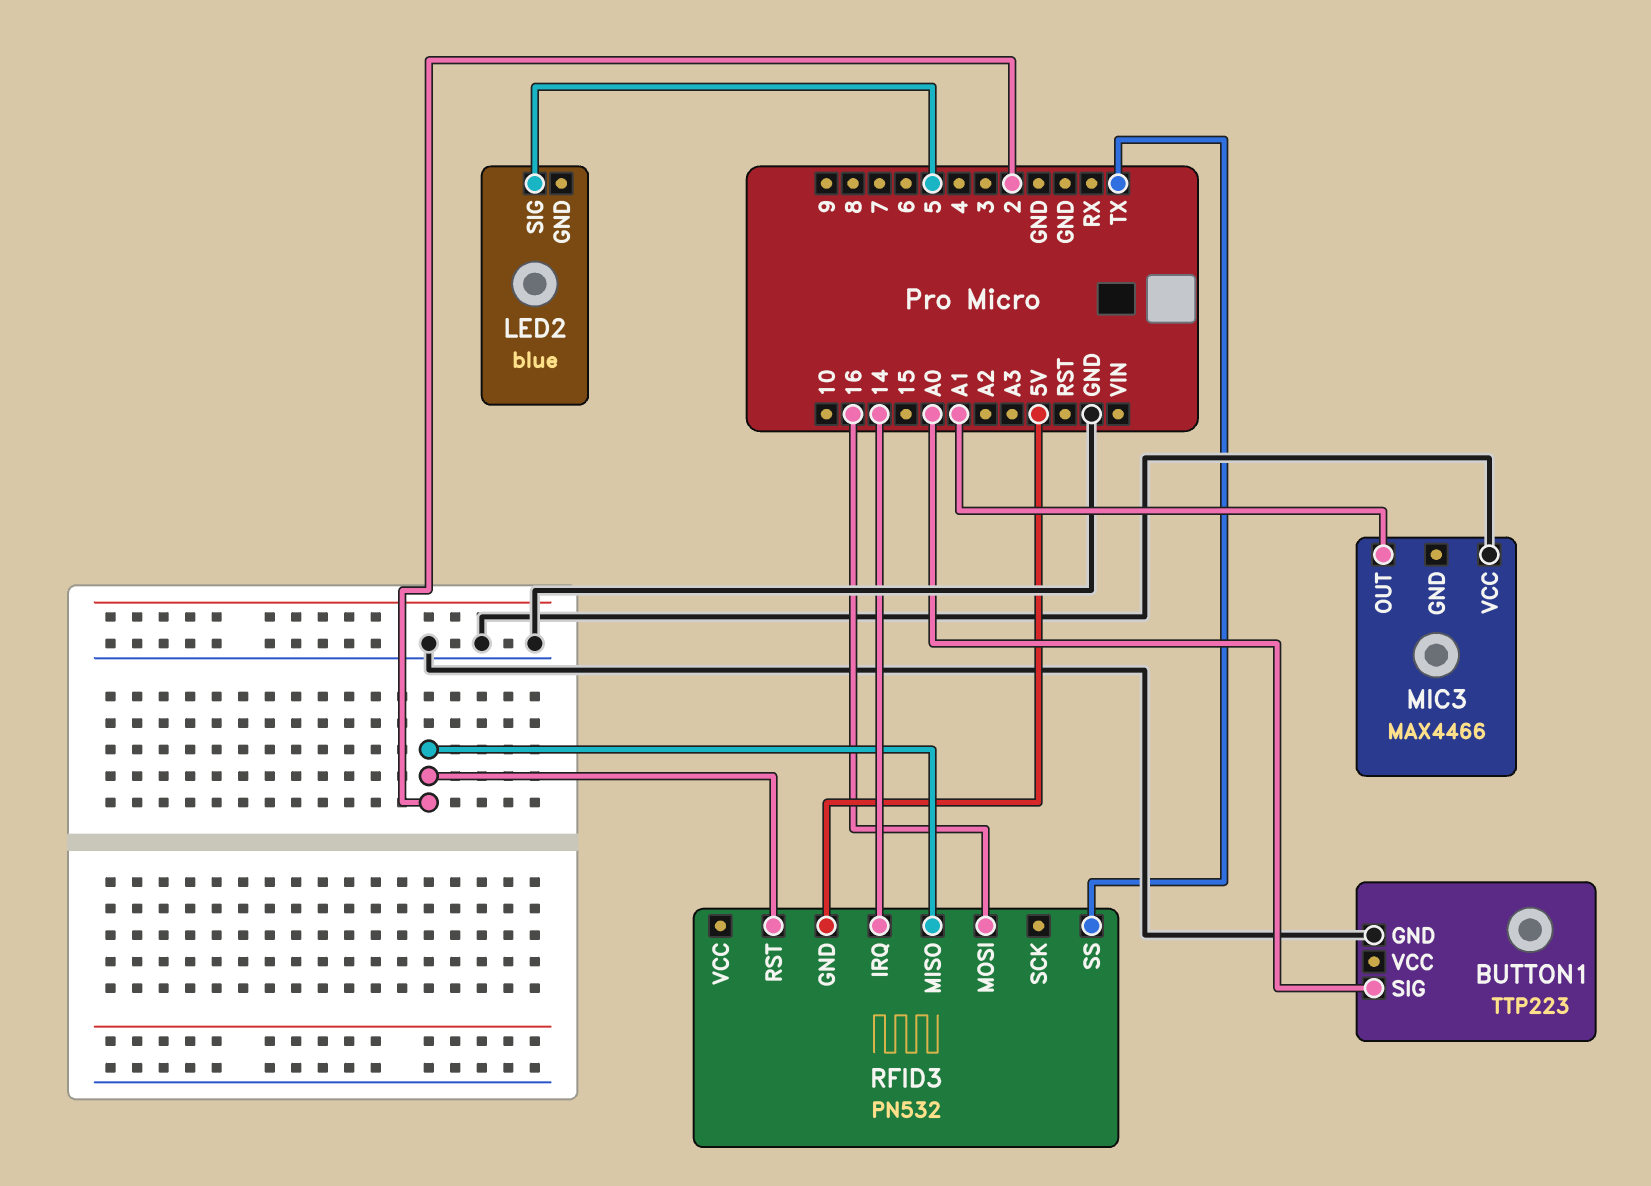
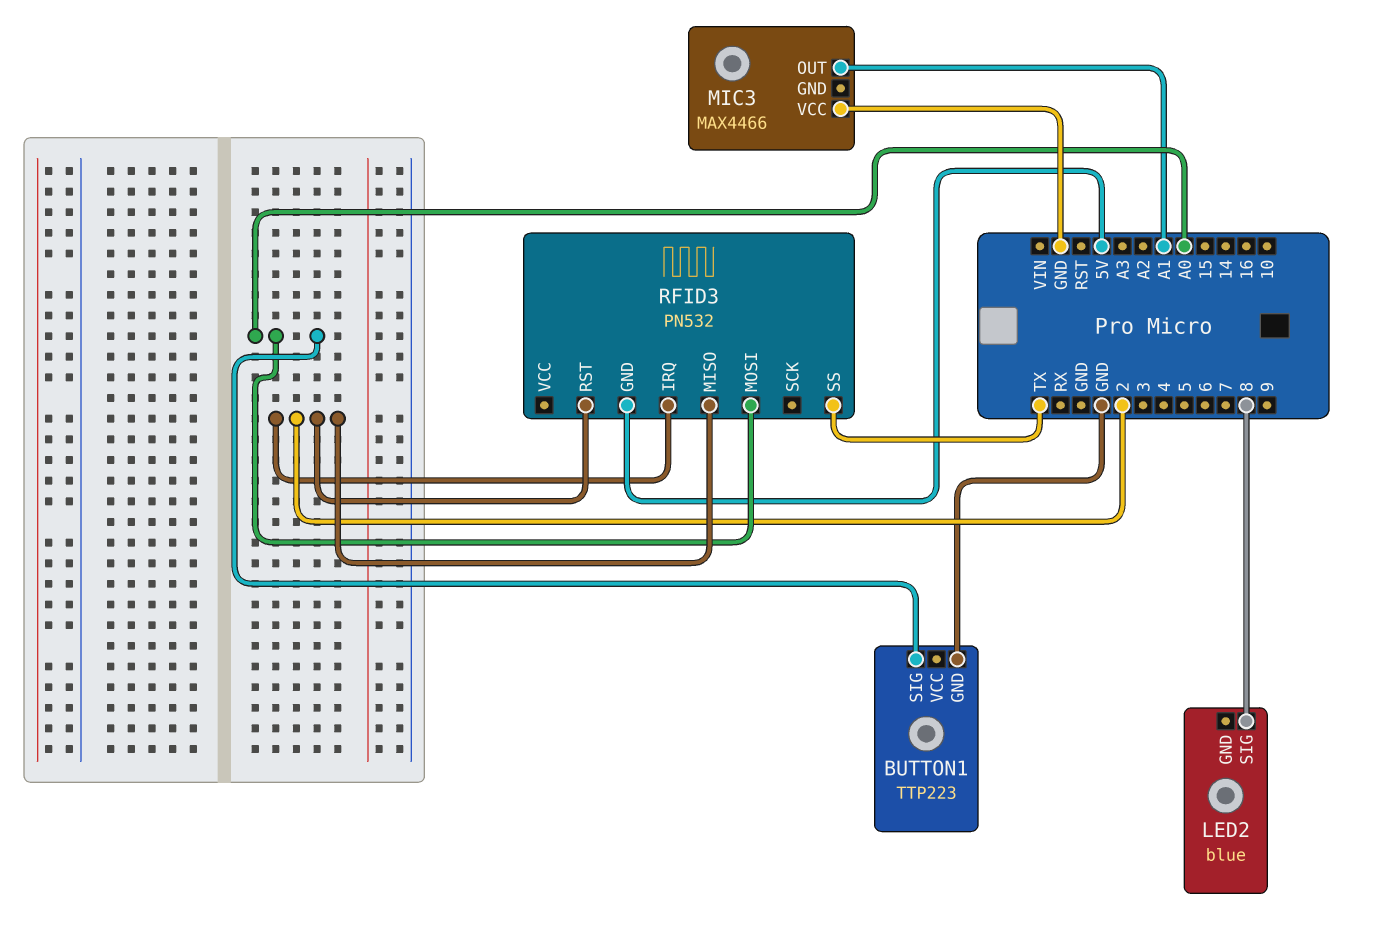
LED2 pin SIG: 5 -> 8
RFID3 pin IRQ: 14 -> 2
RFID3 pin MOSI: 16 -> A0

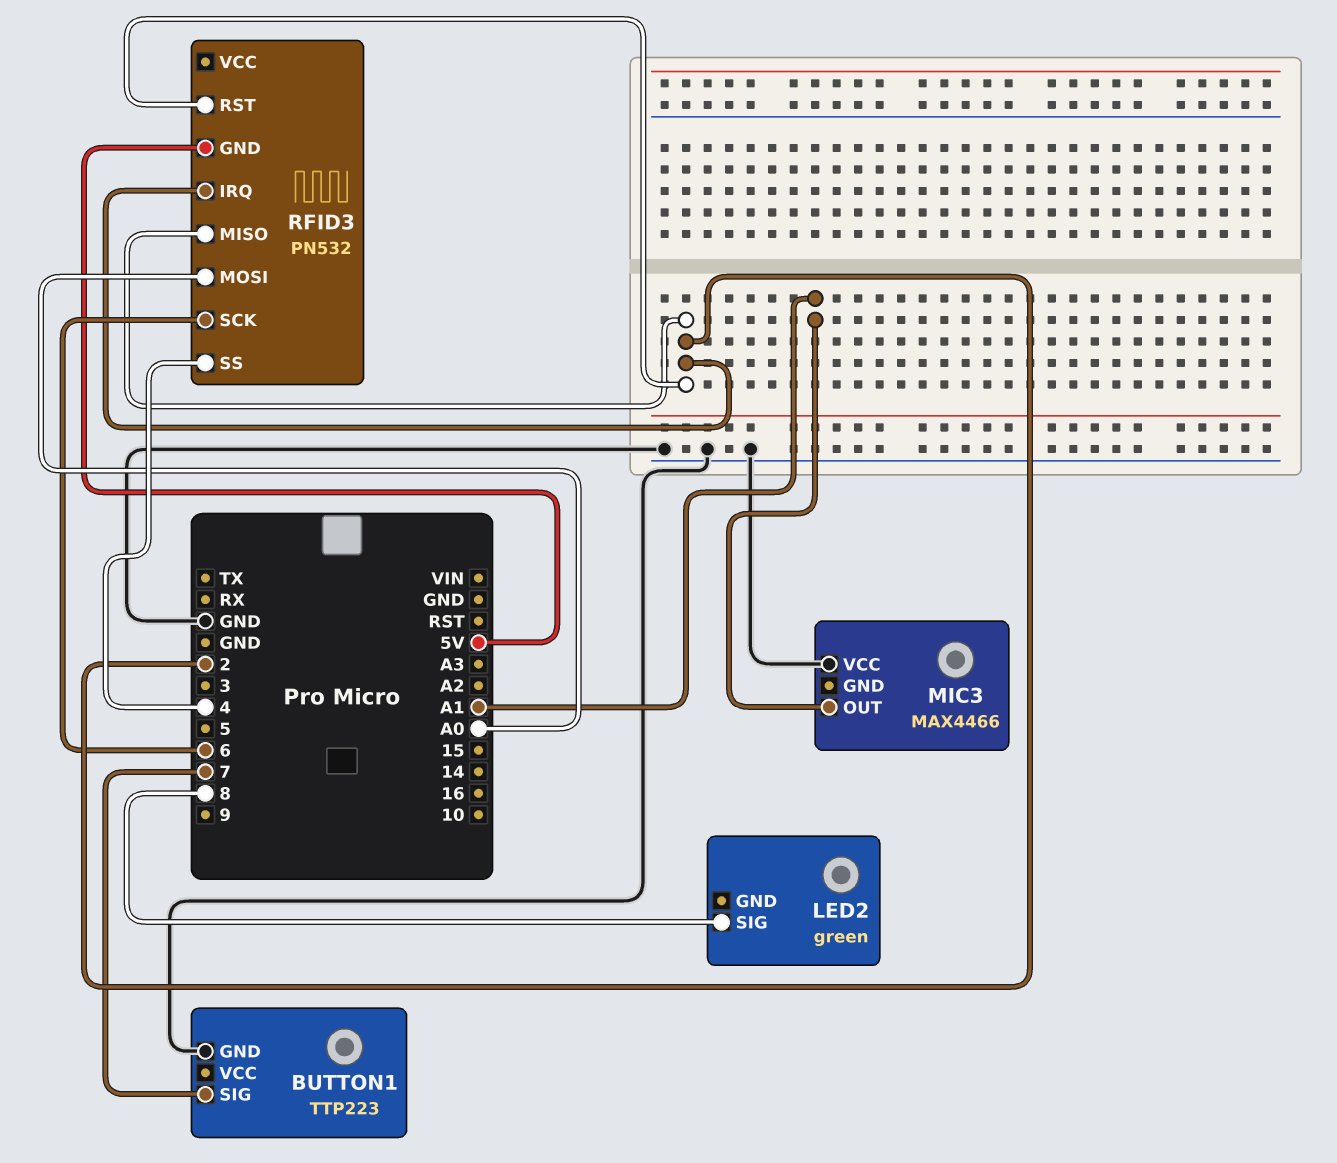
BUTTON1 pin SIG: A0 -> 7
LED2: blue -> green
RFID3 pin SCK: none -> 6
RFID3 pin SS: TX -> 4

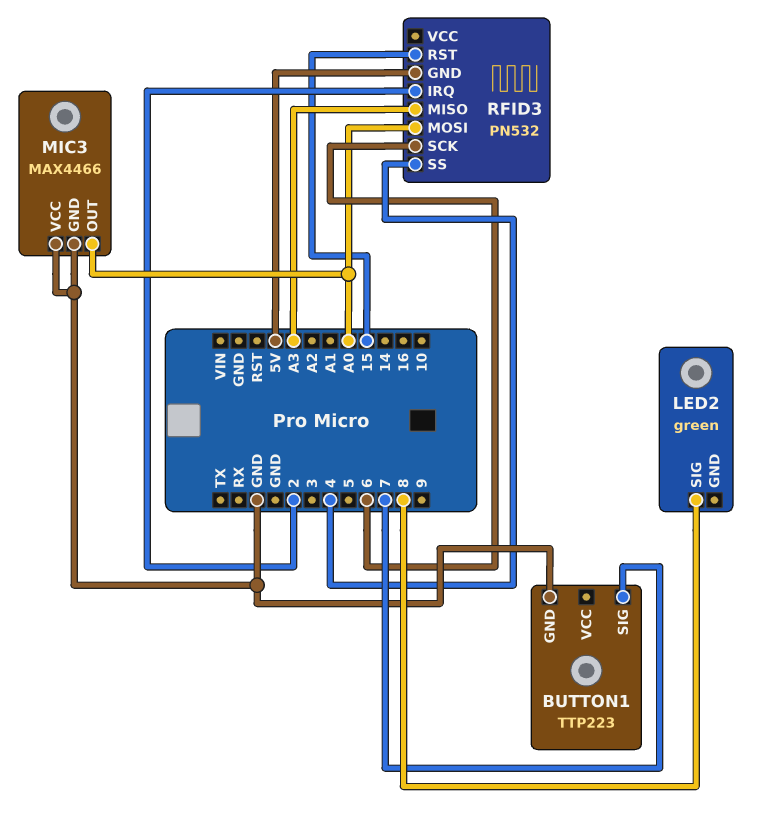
MIC3 pin GND: none -> GND
MIC3 pin OUT: A1 -> A0
RFID3 pin MISO: 2 -> A3
RFID3 pin RST: 2 -> 15

